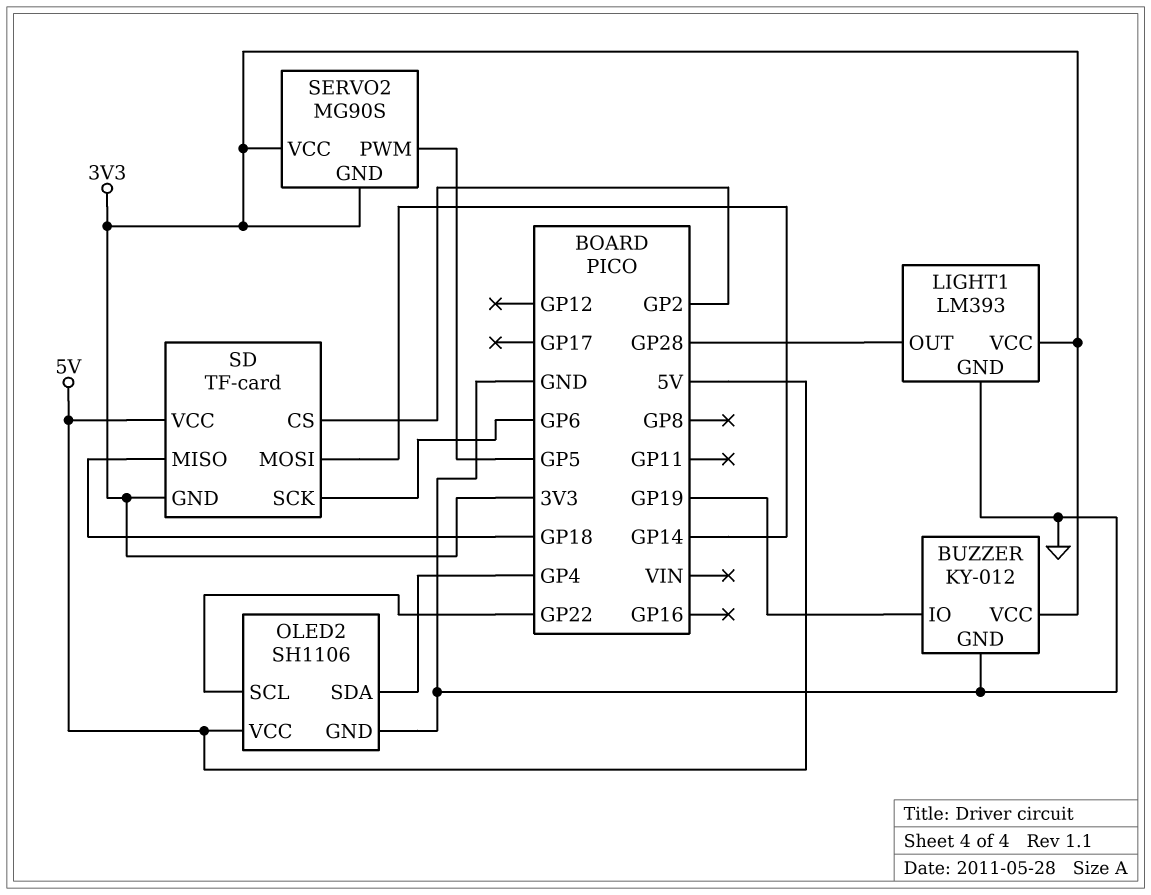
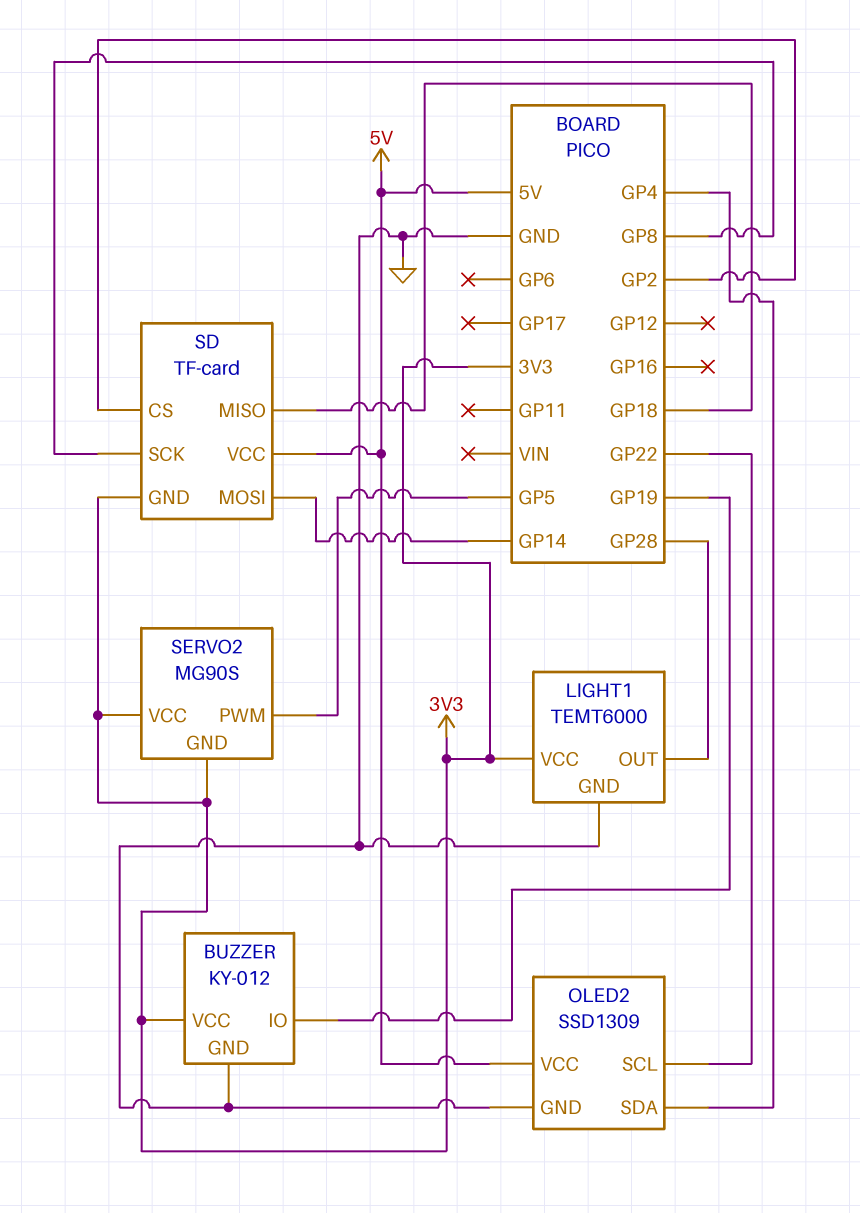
LIGHT1: LM393 -> TEMT6000
OLED2: SH1106 -> SSD1309
SD pin SCK: GP6 -> GP8

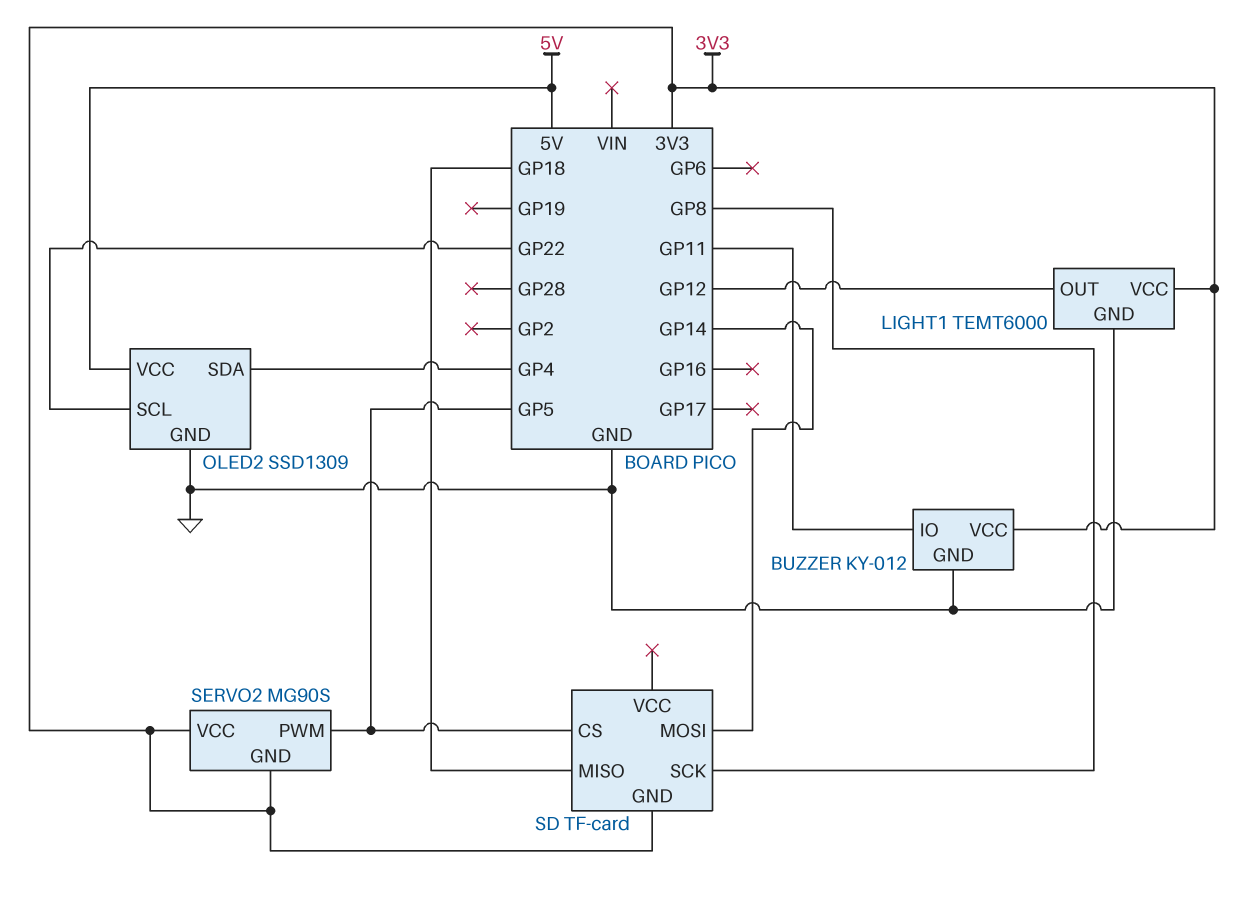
BUZZER pin IO: GP19 -> GP11
LIGHT1 pin OUT: GP28 -> GP12
SD pin CS: GP2 -> GP5
SD pin VCC: 5V -> none

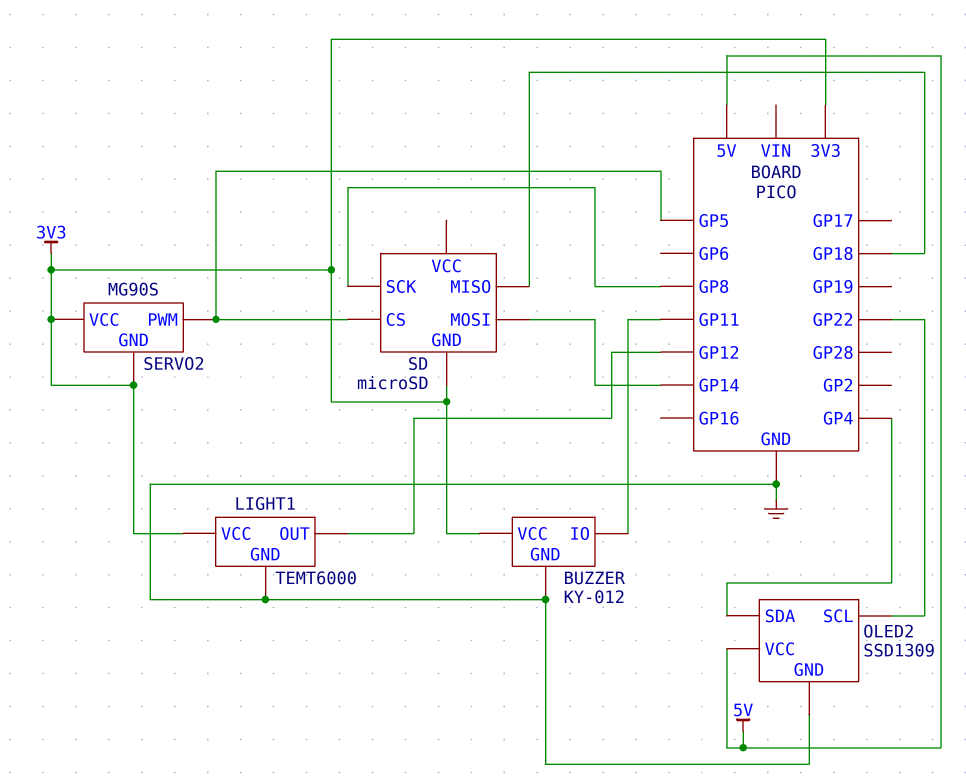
SD: TF-card -> microSD

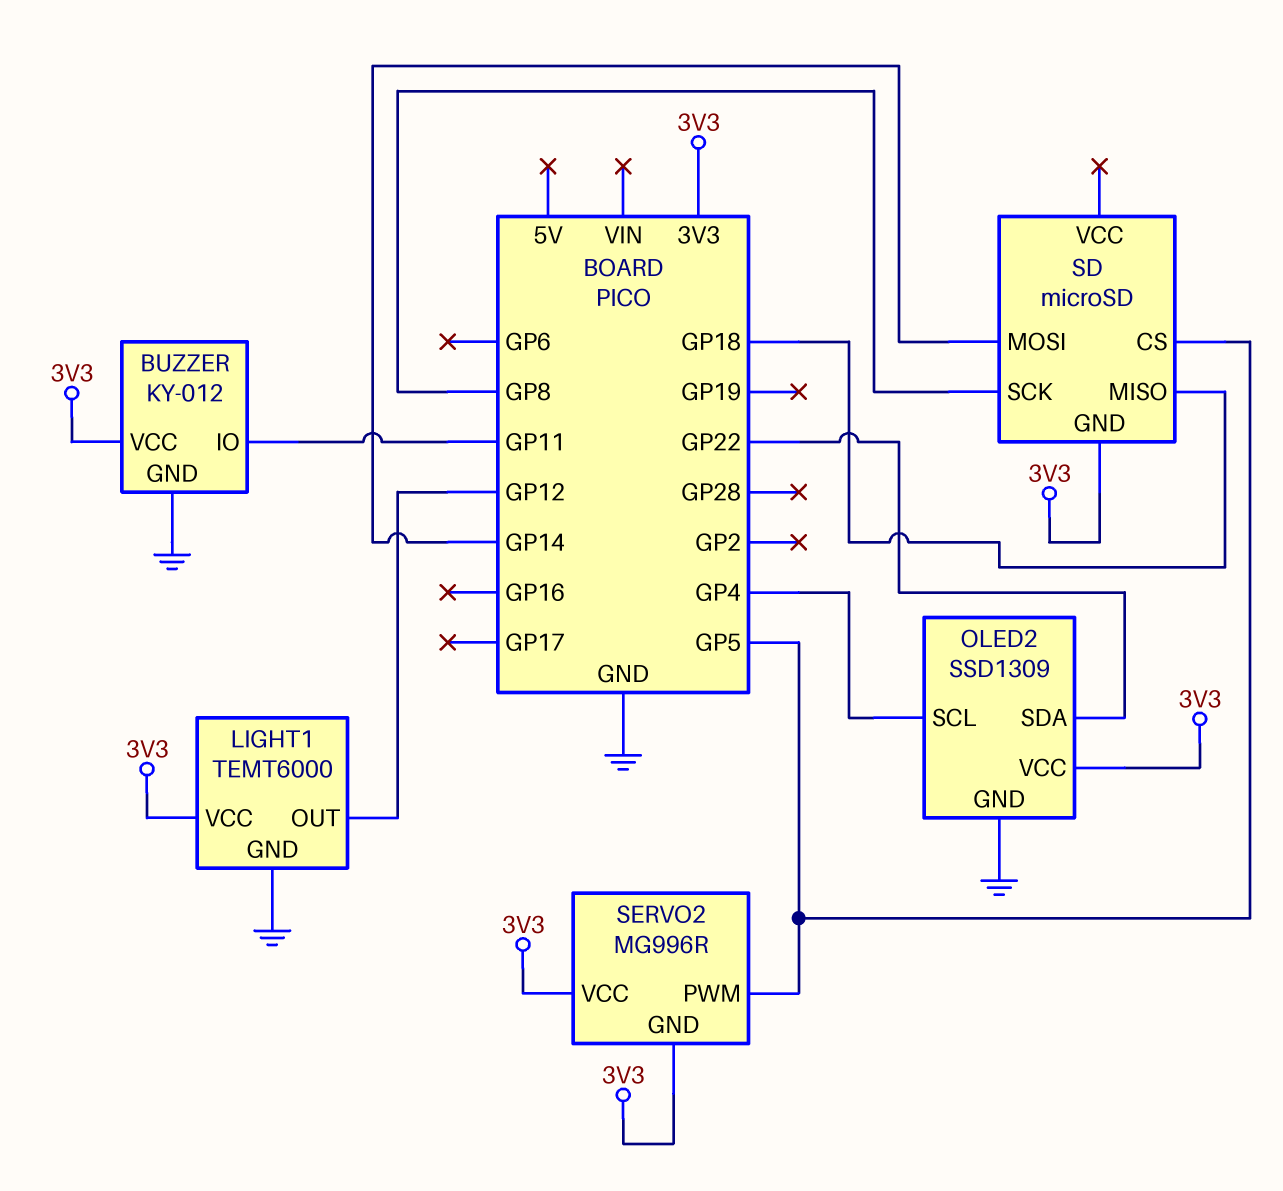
OLED2 pin SCL: GP22 -> GP4
OLED2 pin SDA: GP4 -> GP22
OLED2 pin VCC: 5V -> 3V3
SERVO2: MG90S -> MG996R

